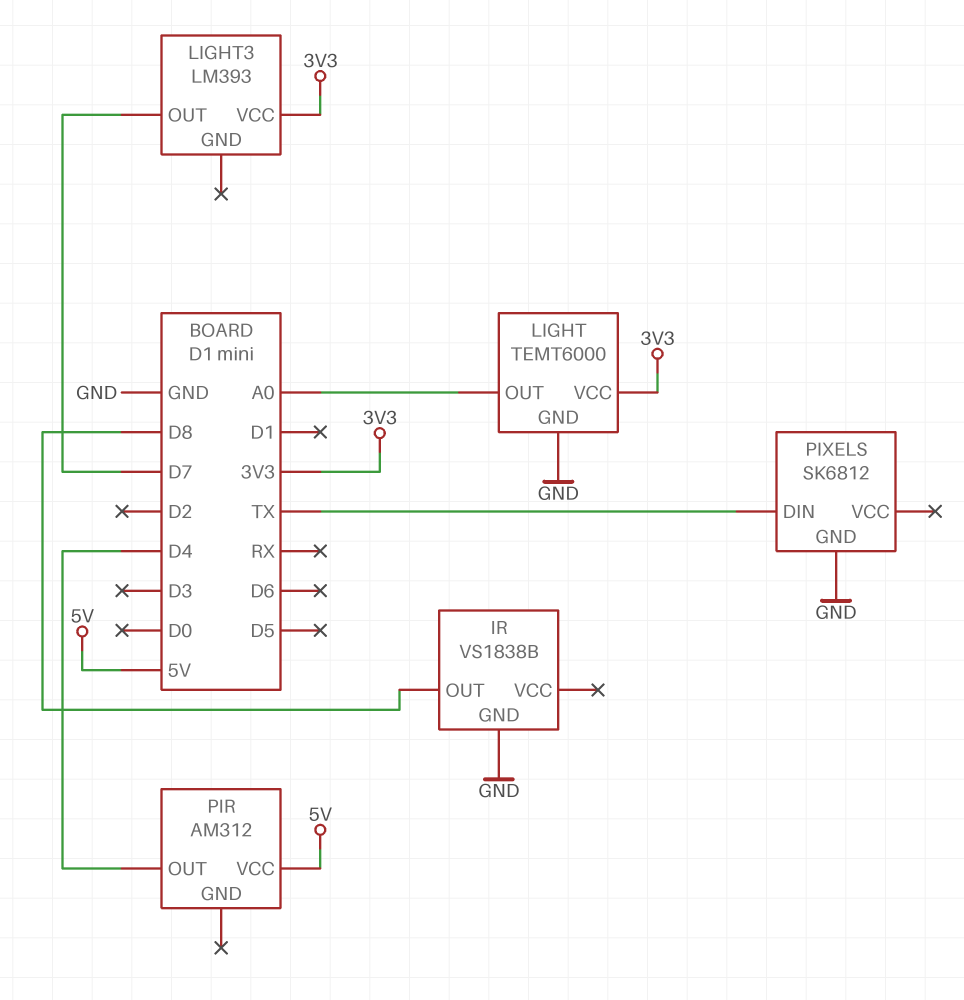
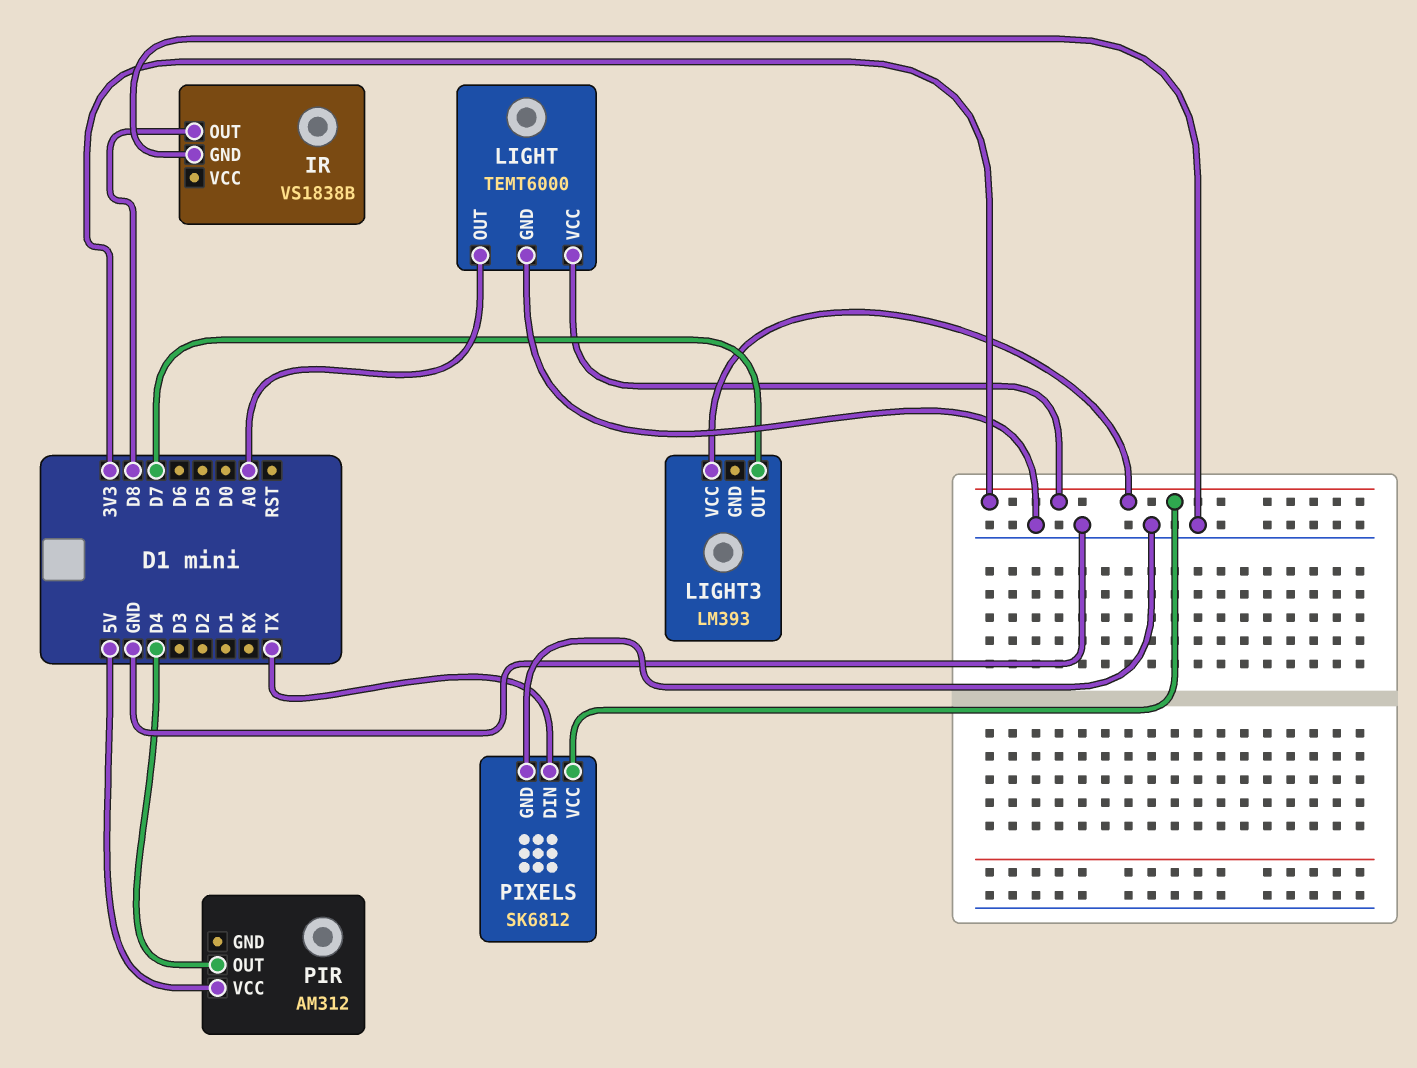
PIXELS pin VCC: none -> 3V3

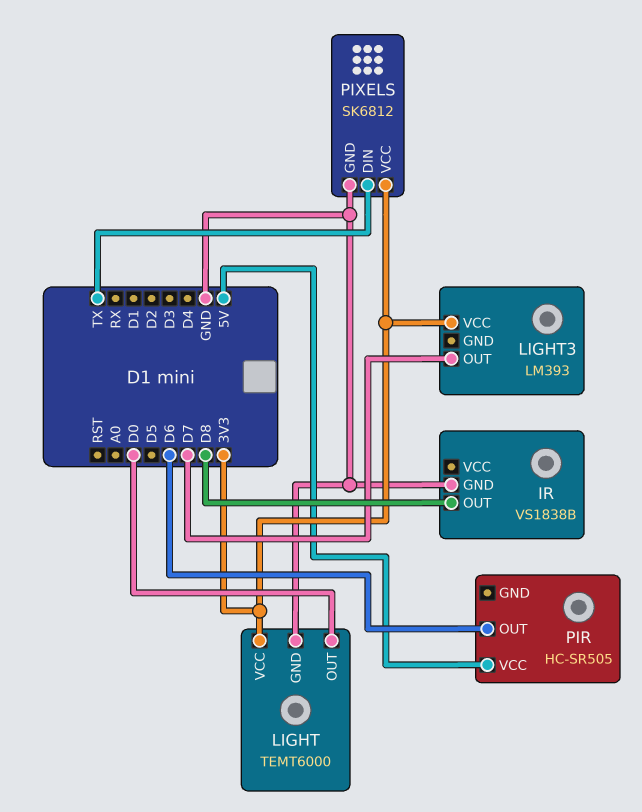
LIGHT pin OUT: A0 -> D0
PIR: AM312 -> HC-SR505
PIR pin OUT: D4 -> D6

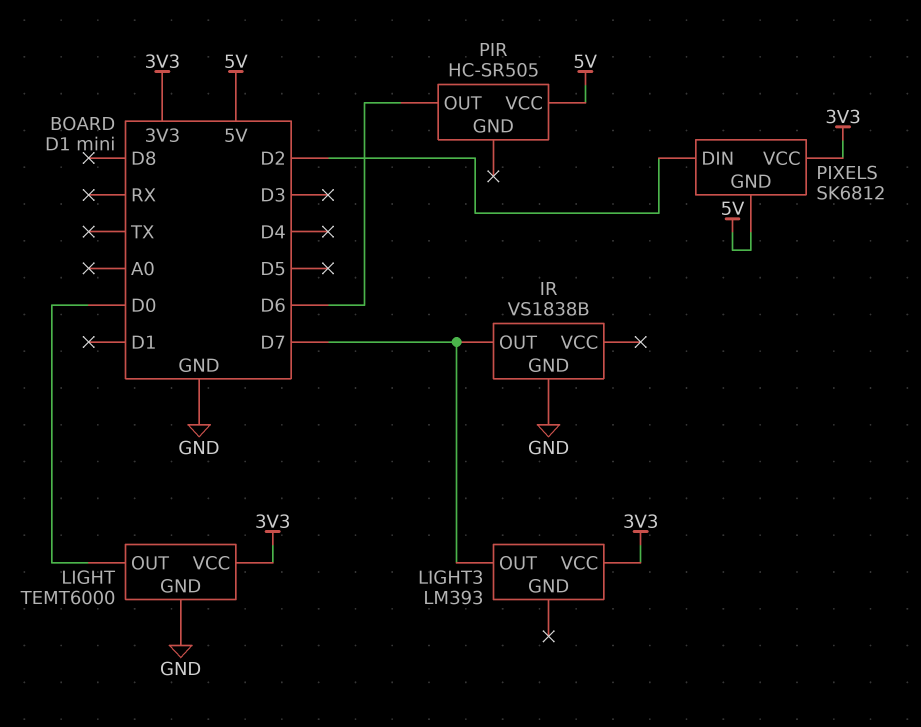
IR pin OUT: D8 -> D7
PIXELS pin DIN: TX -> D2
PIXELS pin GND: GND -> 5V

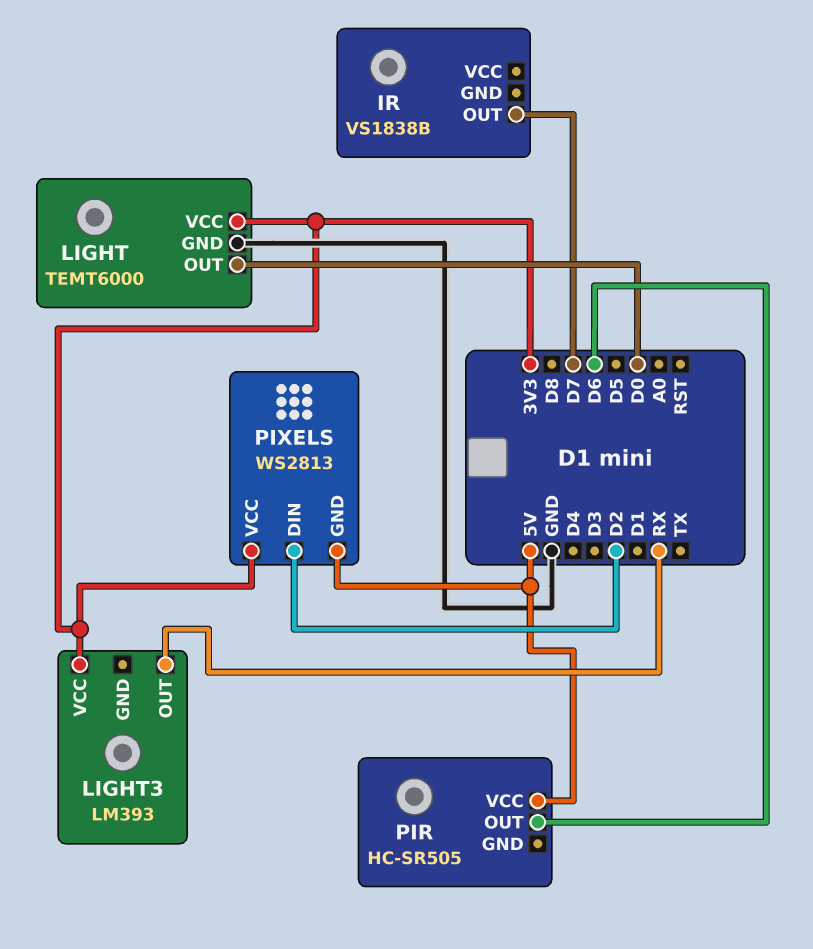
IR pin GND: GND -> none
LIGHT3 pin OUT: D7 -> RX
PIXELS: SK6812 -> WS2813

